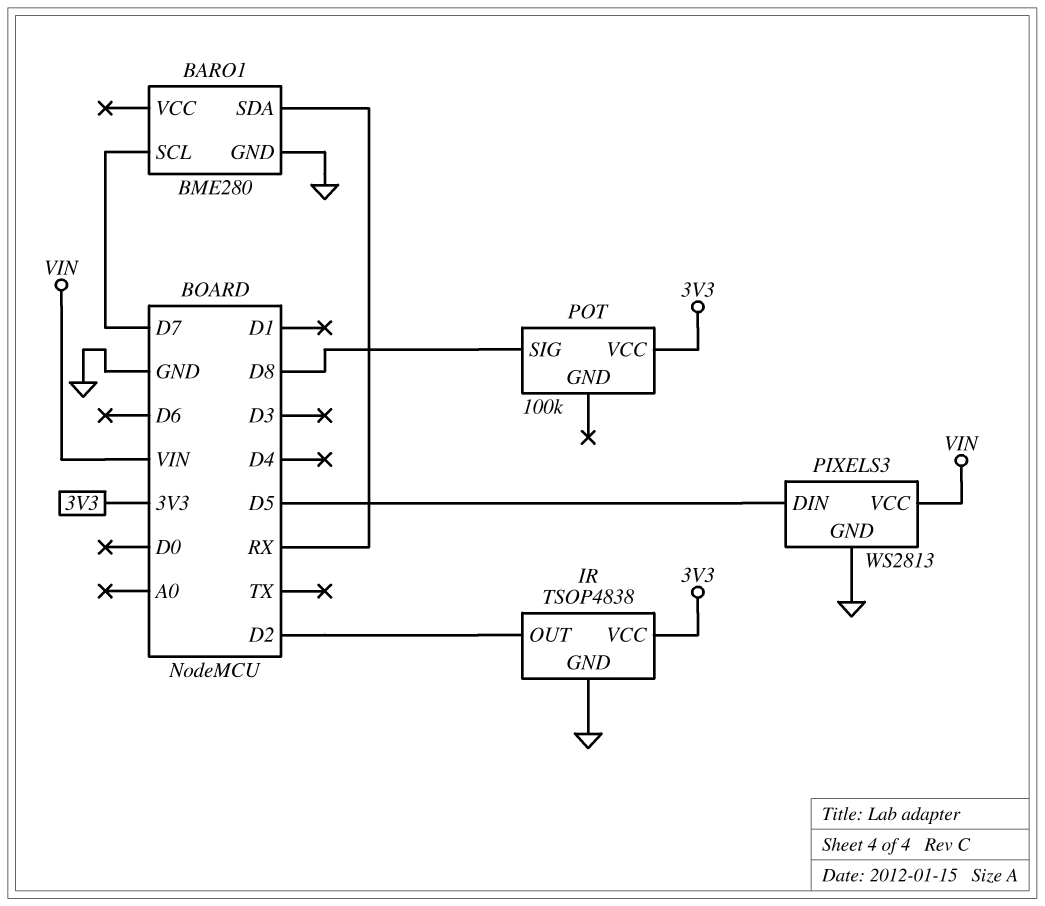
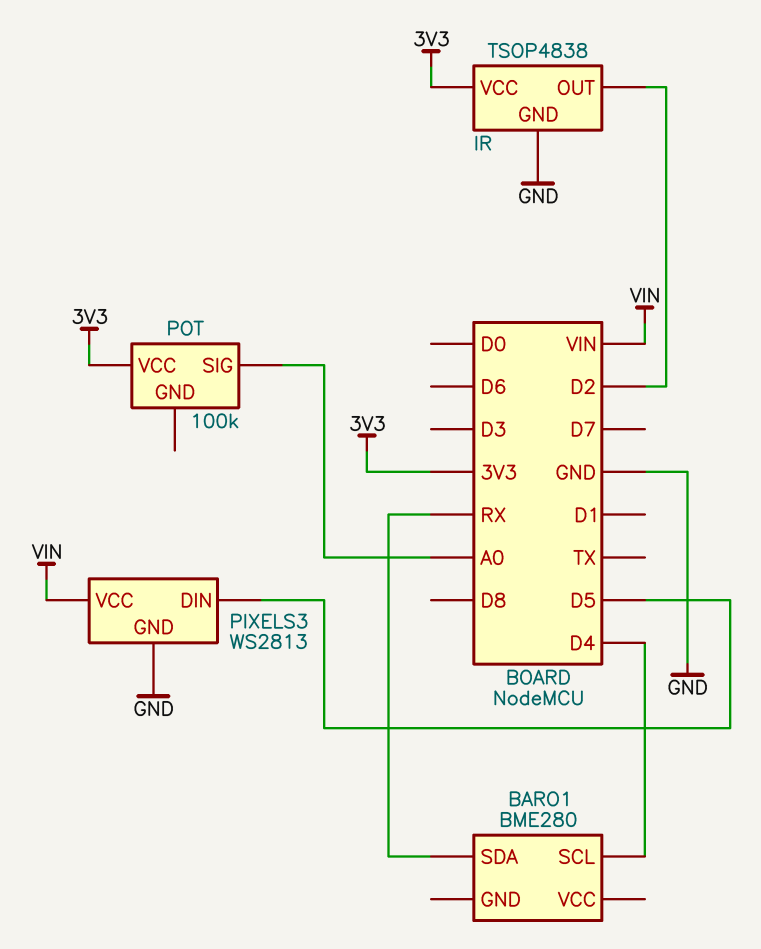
BARO1 pin GND: GND -> none
BARO1 pin SCL: D7 -> D4
POT pin SIG: D8 -> A0

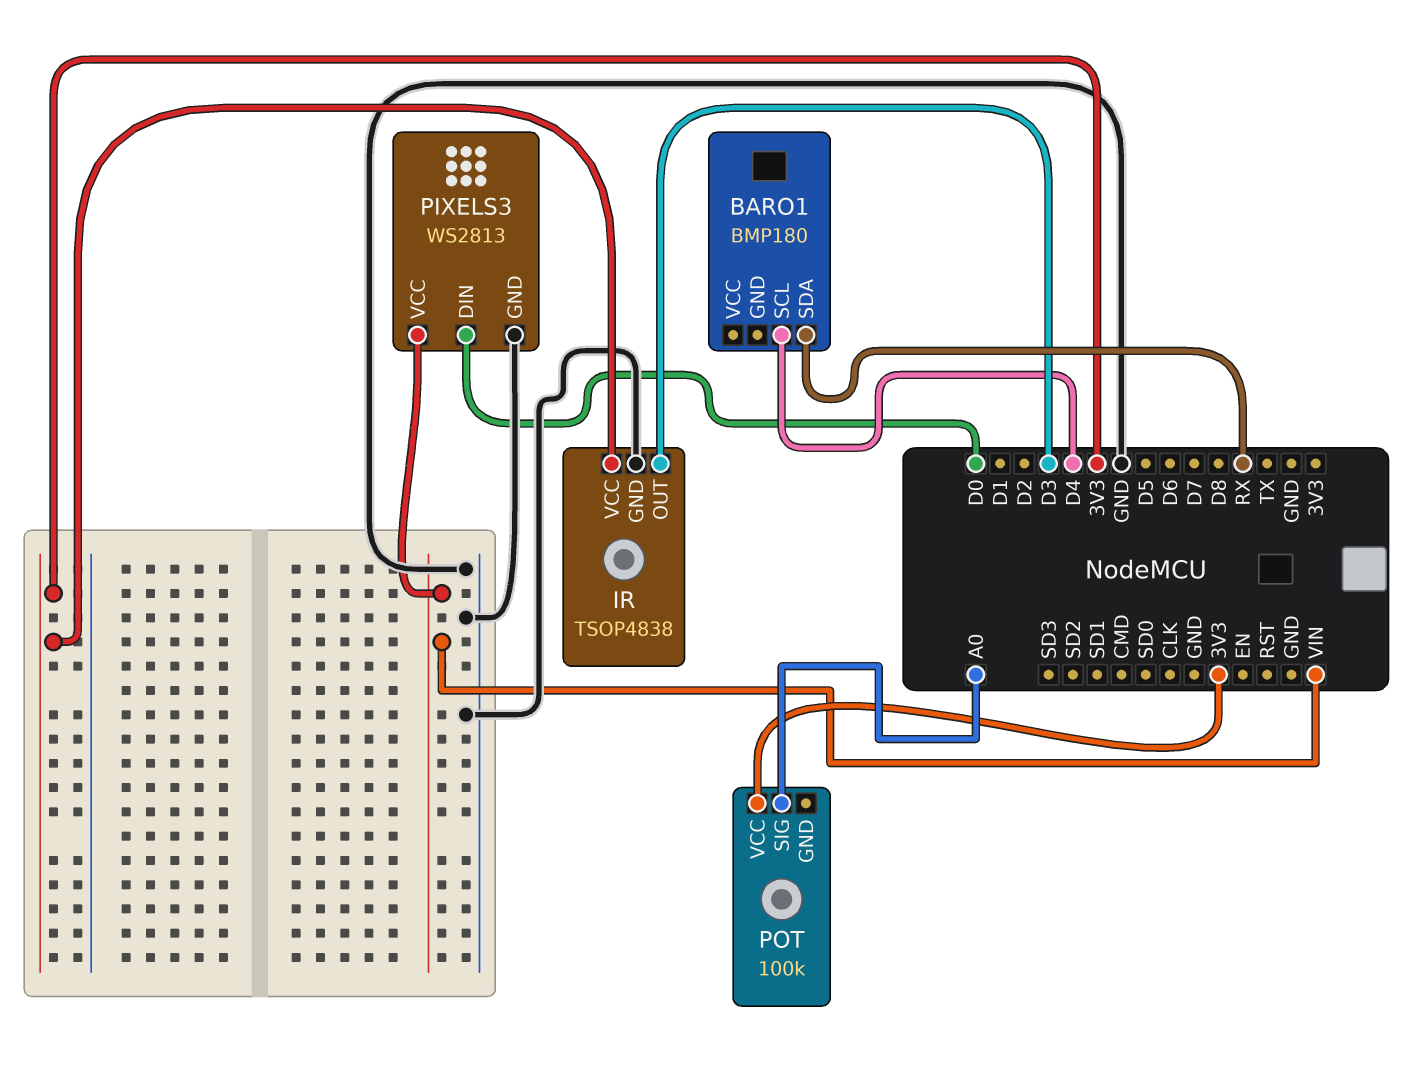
BARO1: BME280 -> BMP180
IR pin OUT: D2 -> D3
PIXELS3 pin DIN: D5 -> D0

